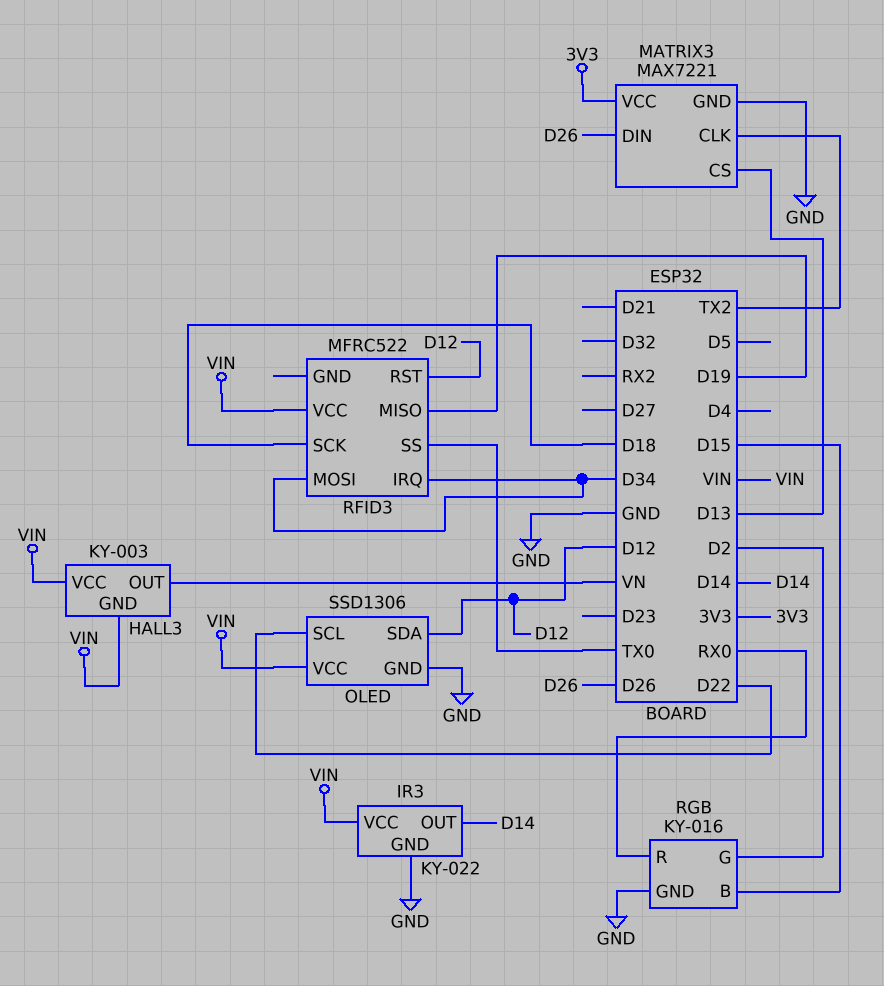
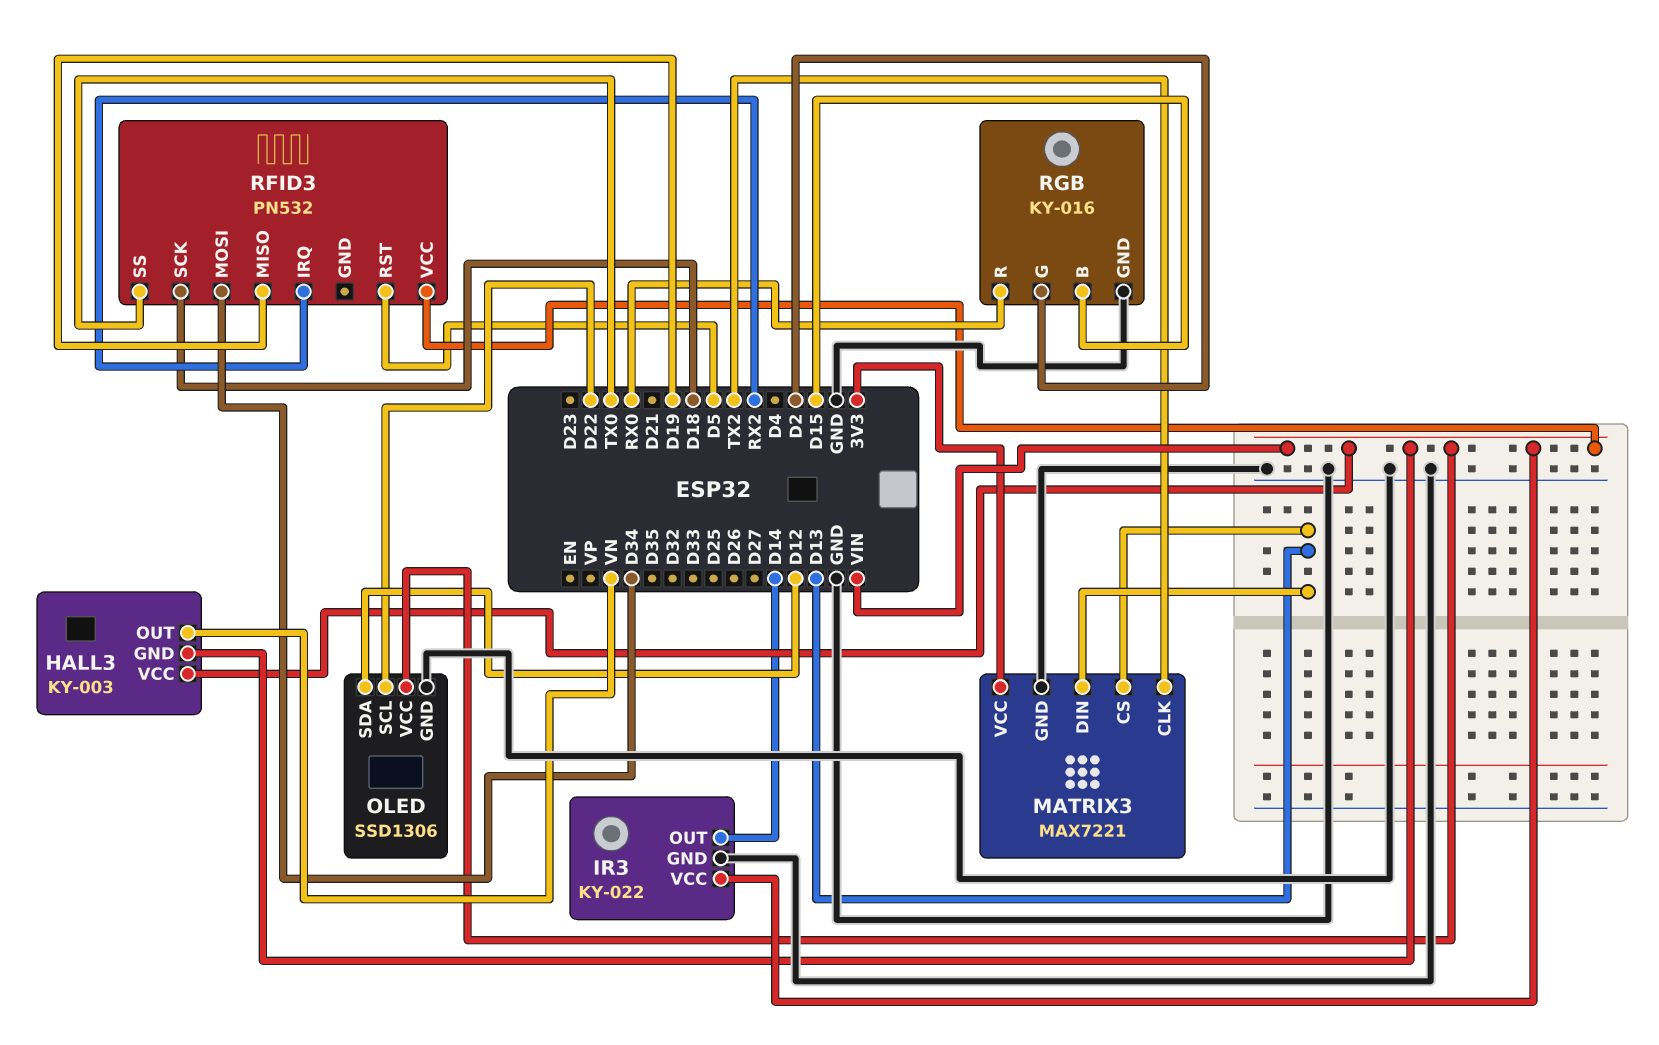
MATRIX3 pin DIN: D26 -> D13
RFID3: MFRC522 -> PN532
RFID3 pin IRQ: D34 -> RX2
RFID3 pin RST: D12 -> D5

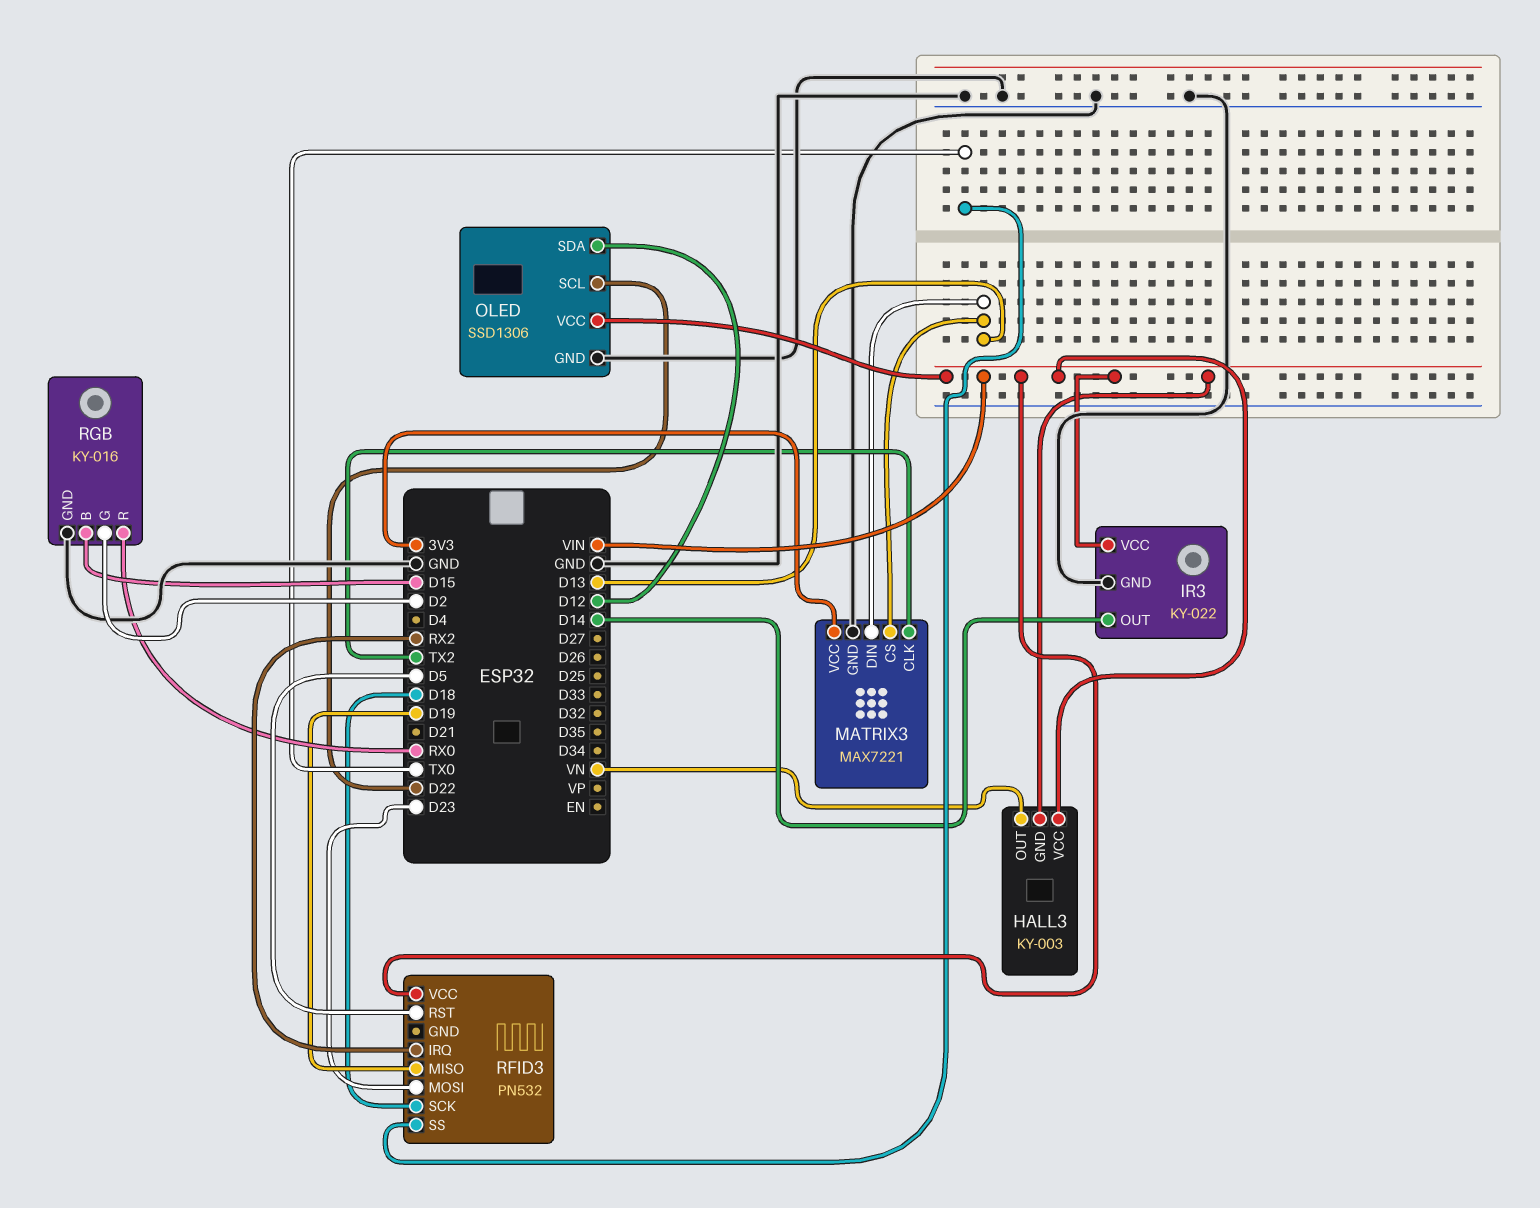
RFID3 pin MOSI: D34 -> D23

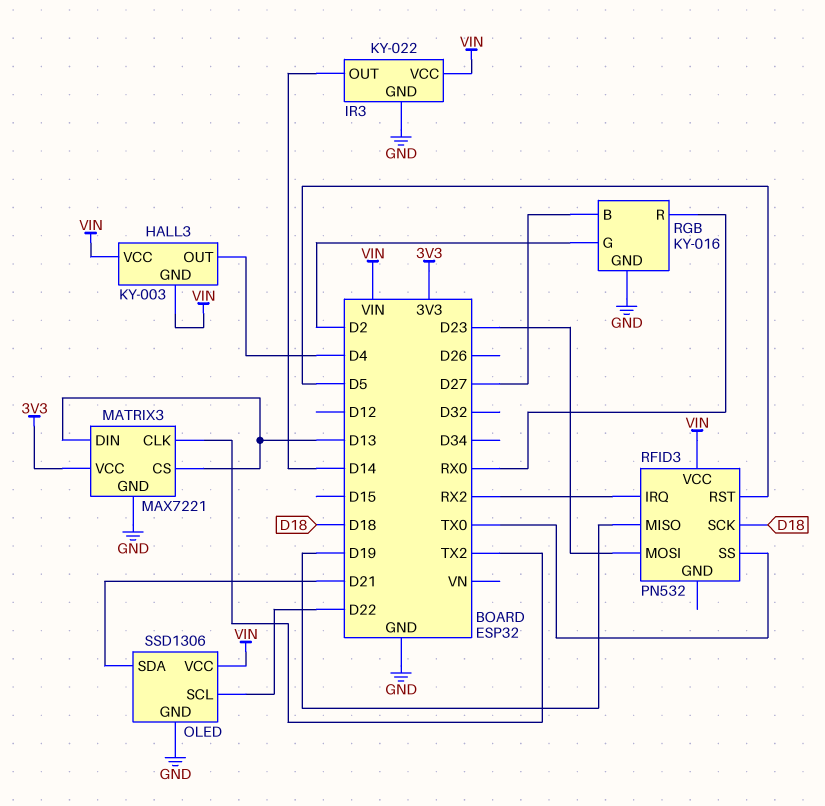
HALL3 pin OUT: VN -> D4
OLED pin SDA: D12 -> D21
RGB pin B: D15 -> D27

